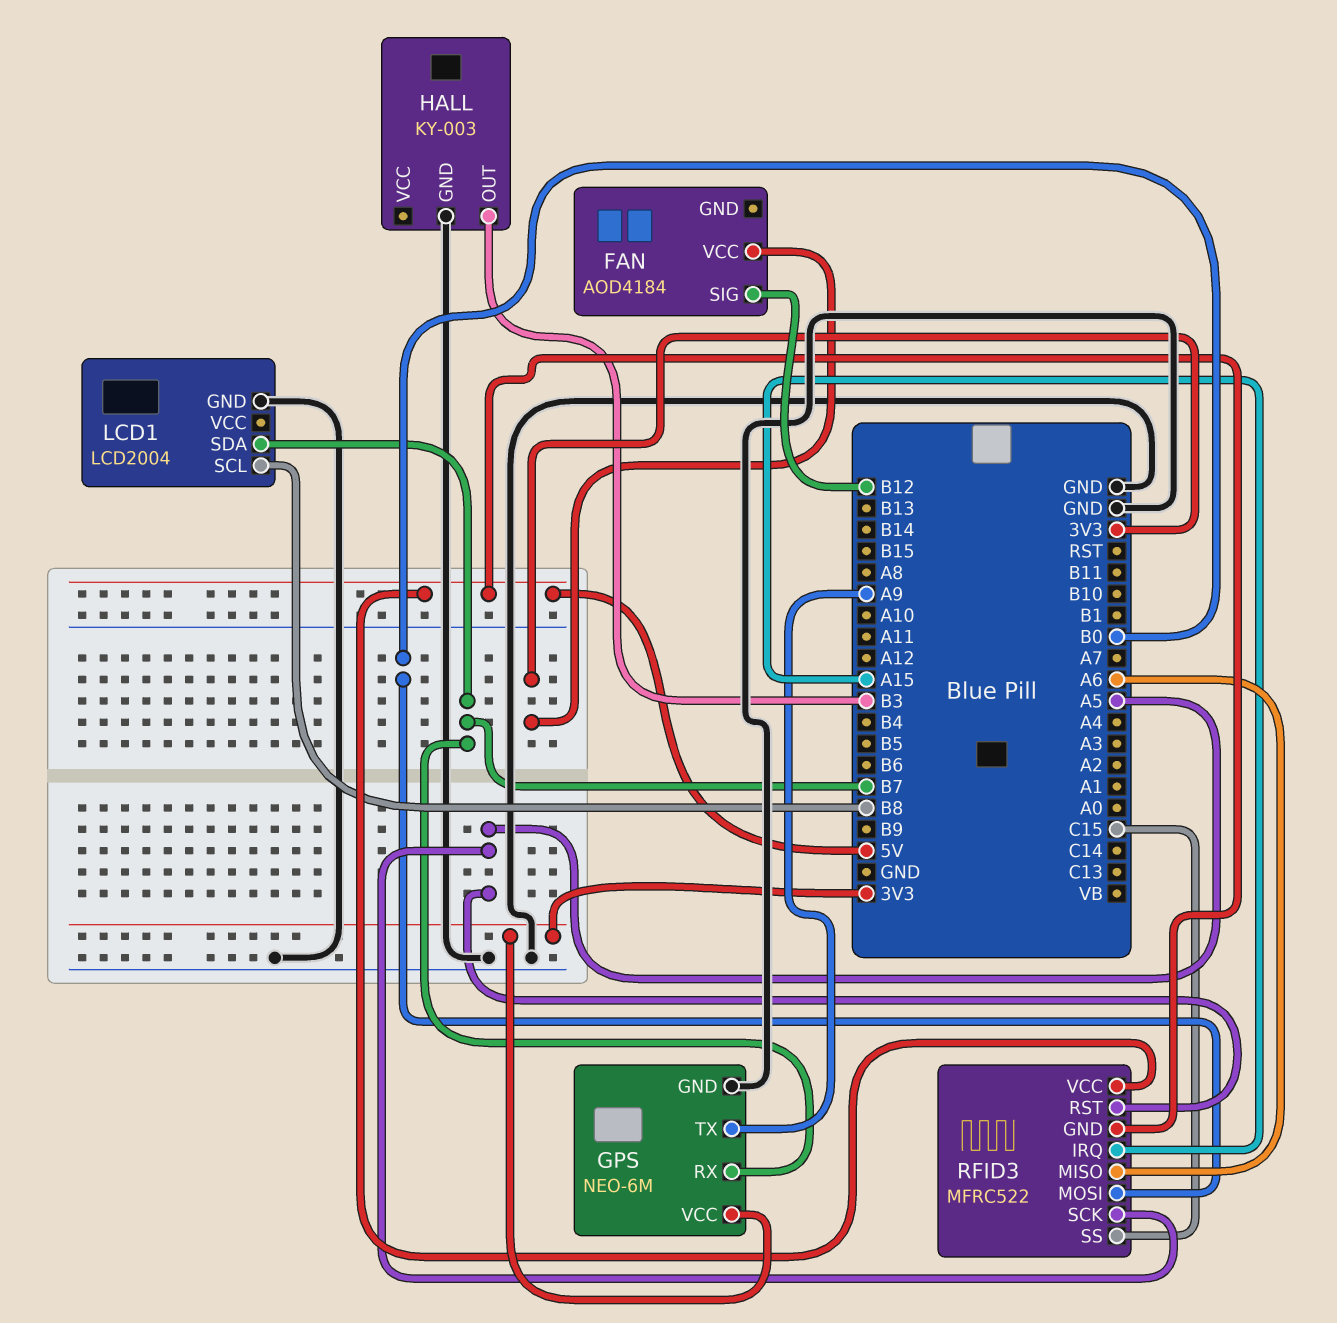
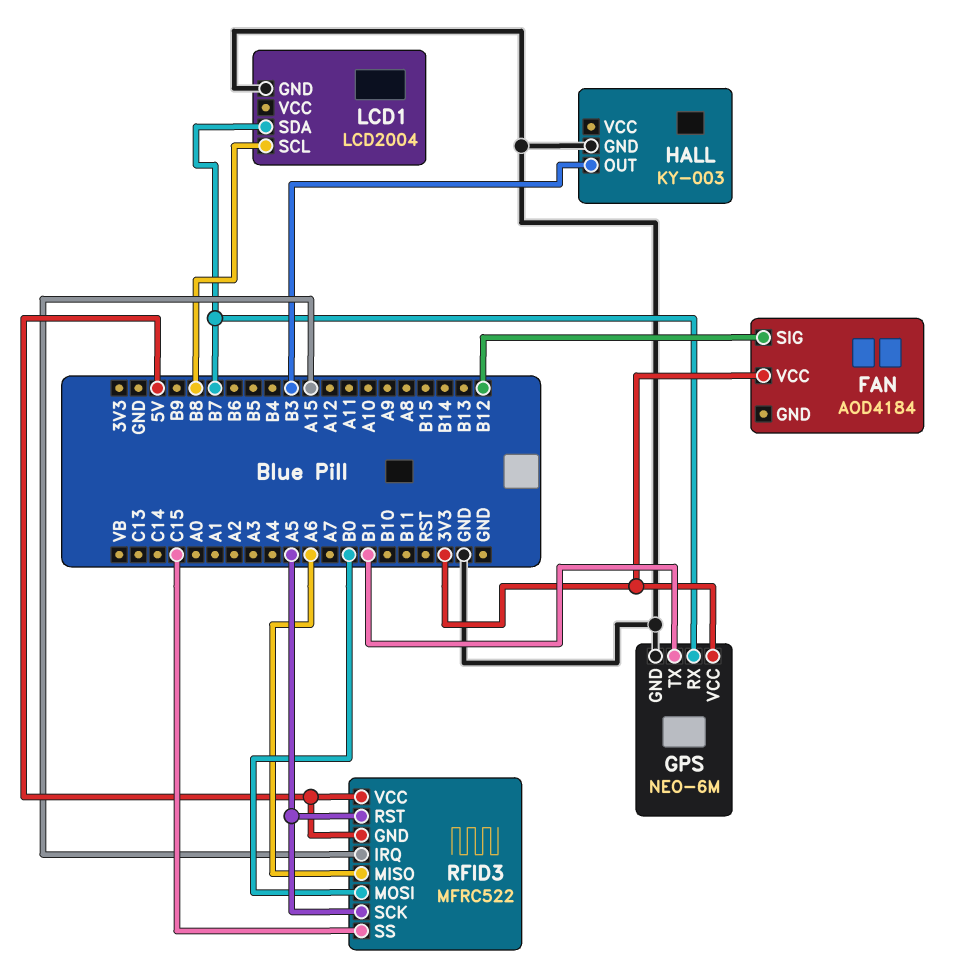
GPS pin TX: A9 -> B1

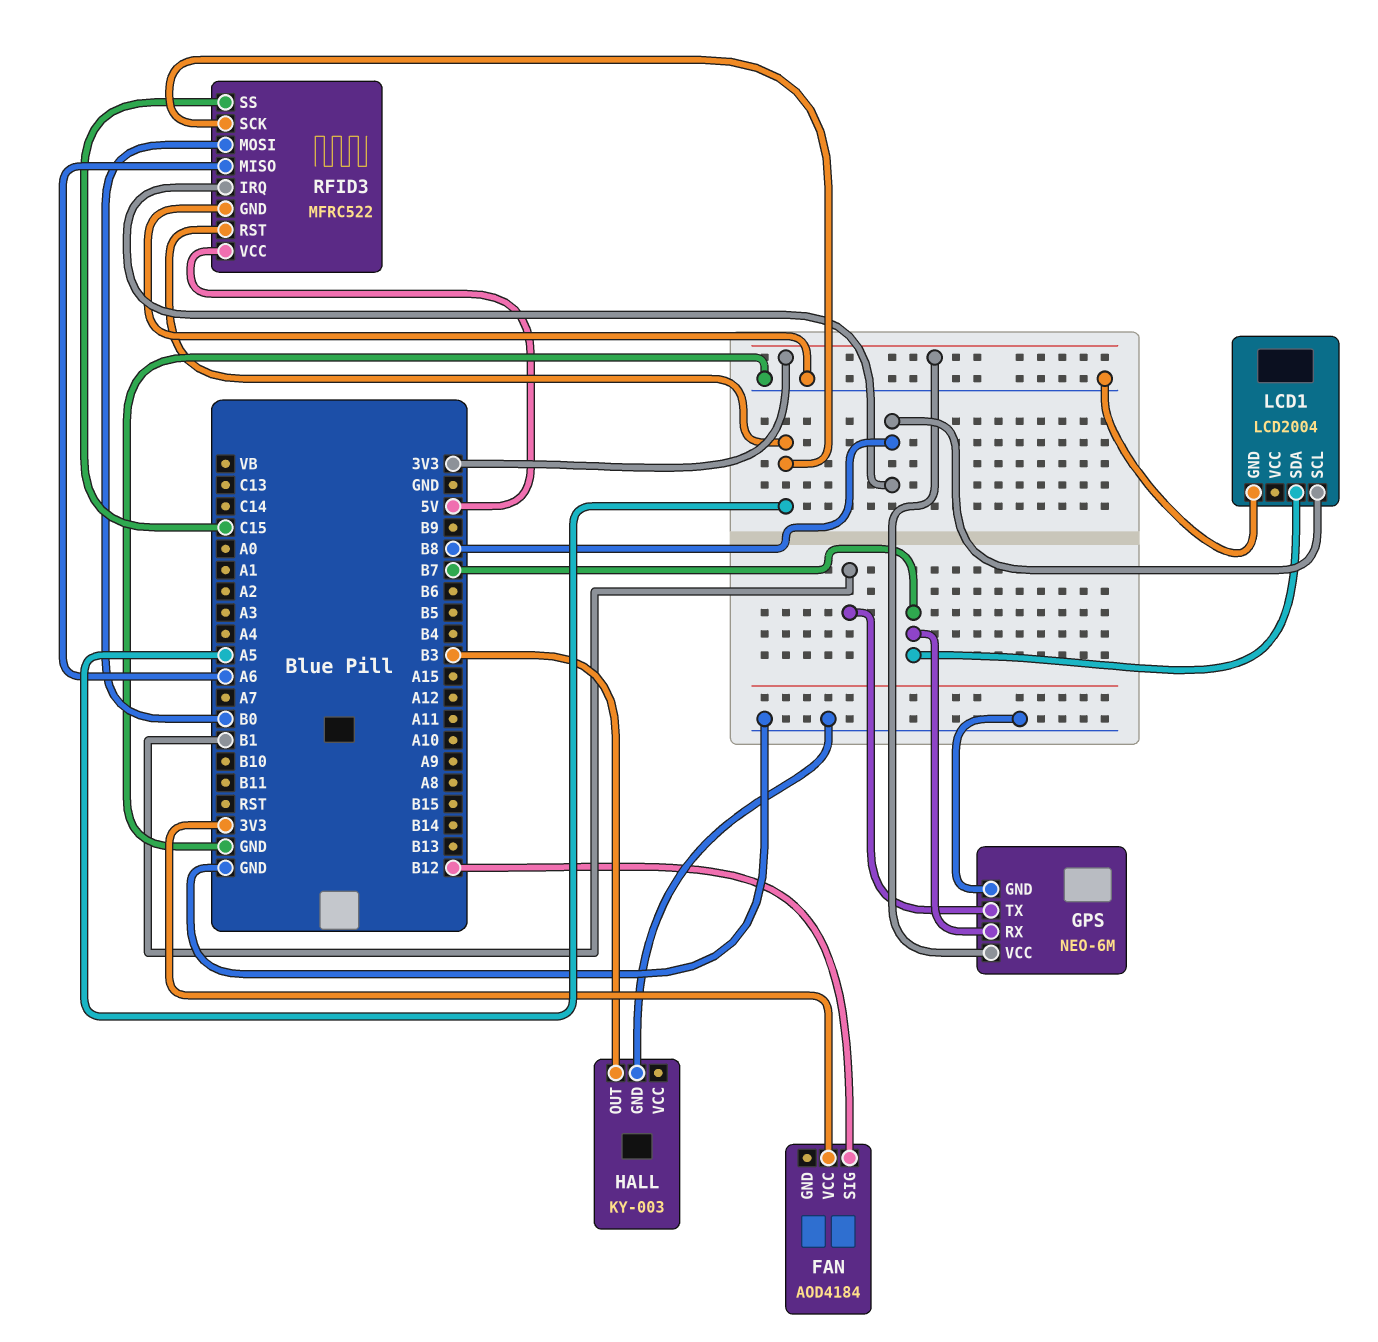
RFID3 pin GND: 5V -> GND
RFID3 pin IRQ: A15 -> B8

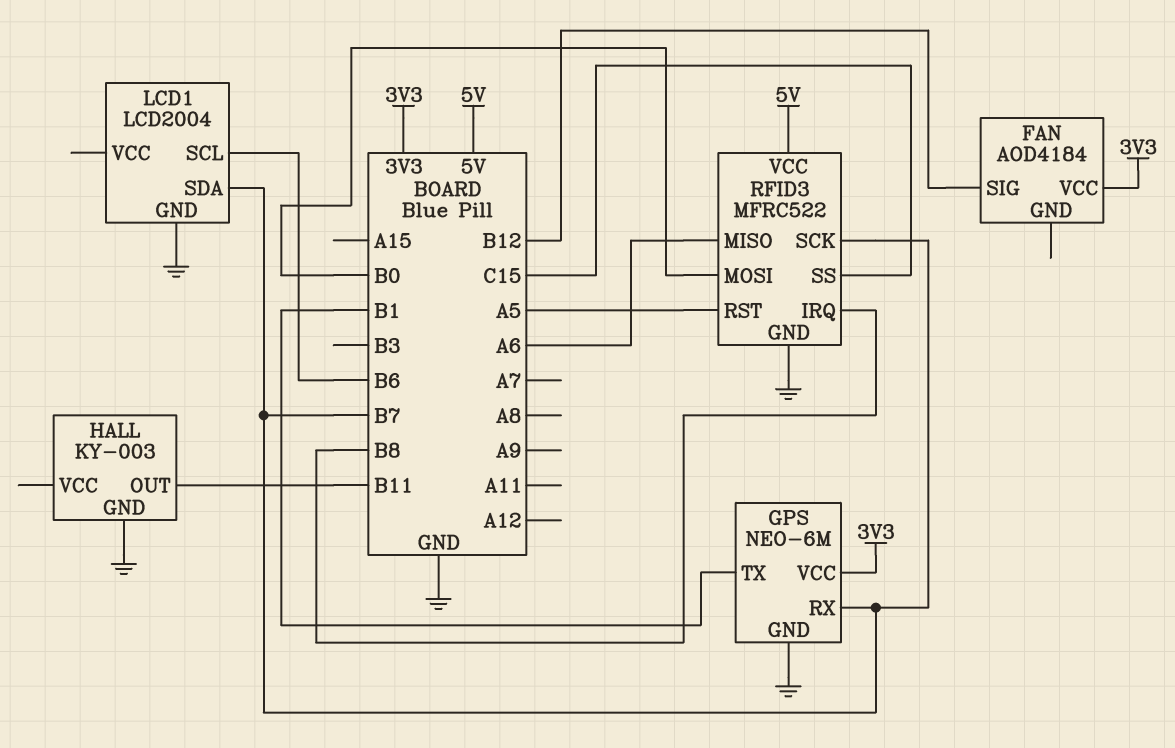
HALL pin OUT: B3 -> B11
LCD1 pin SCL: B8 -> B6
RFID3 pin SCK: A5 -> B7

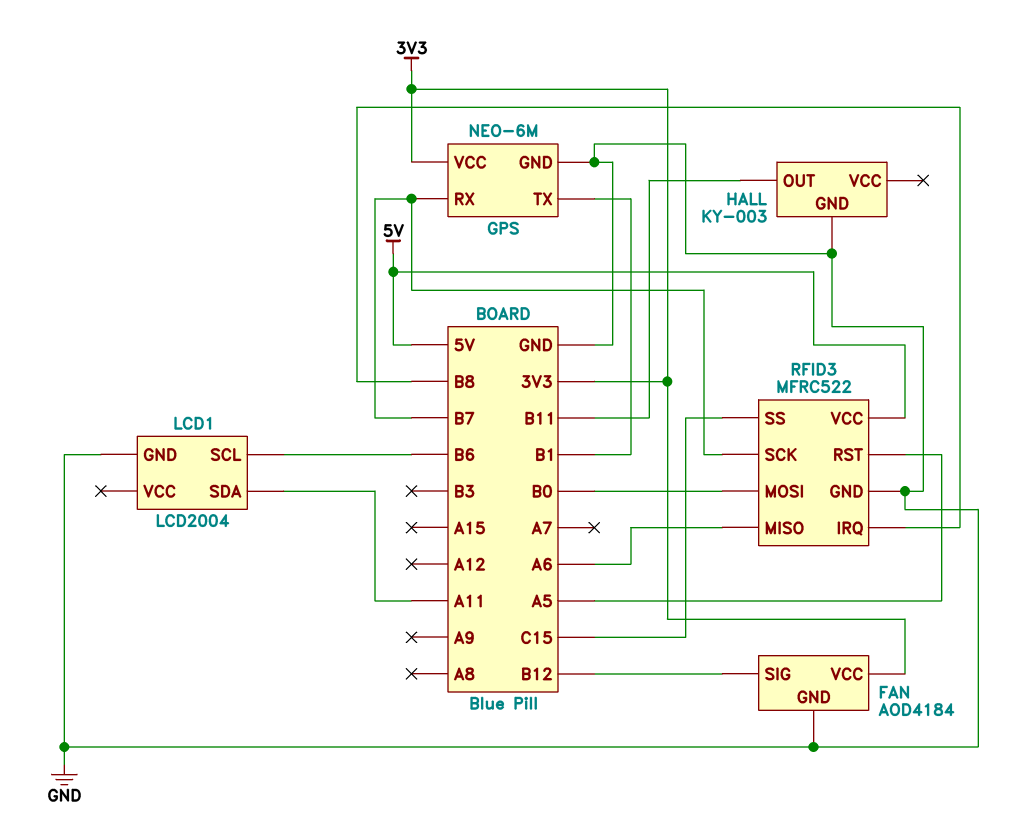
FAN pin GND: none -> GND
LCD1 pin SDA: B7 -> A11

